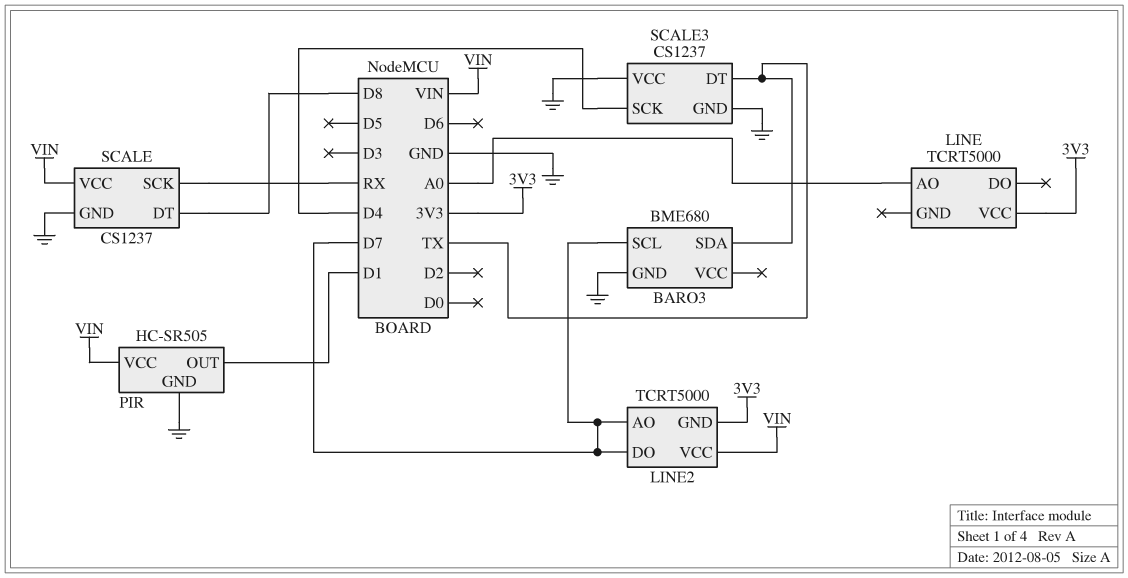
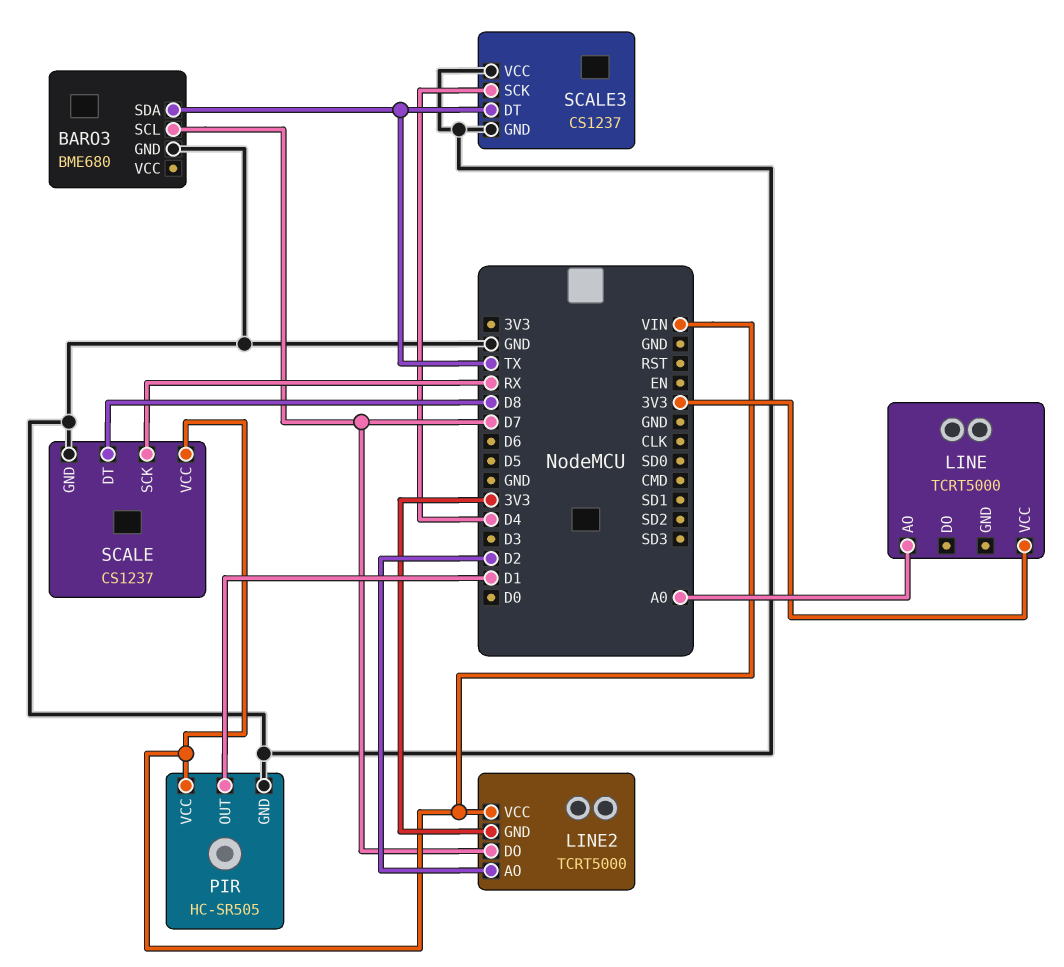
LINE2 pin AO: D7 -> D2

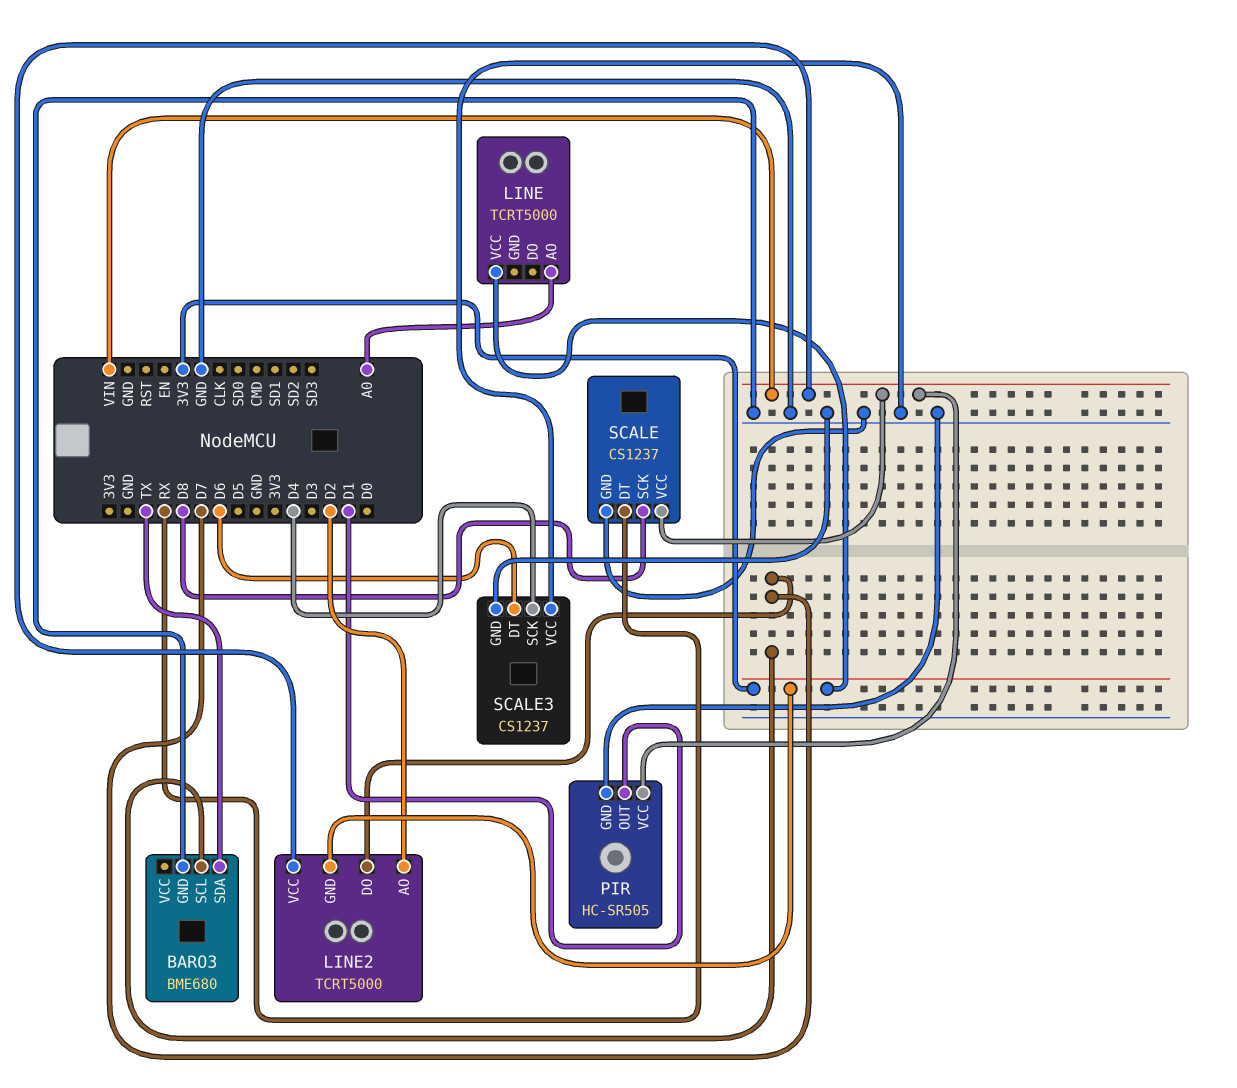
SCALE pin DT: D8 -> RX
SCALE pin SCK: RX -> D8
SCALE3 pin DT: TX -> D6

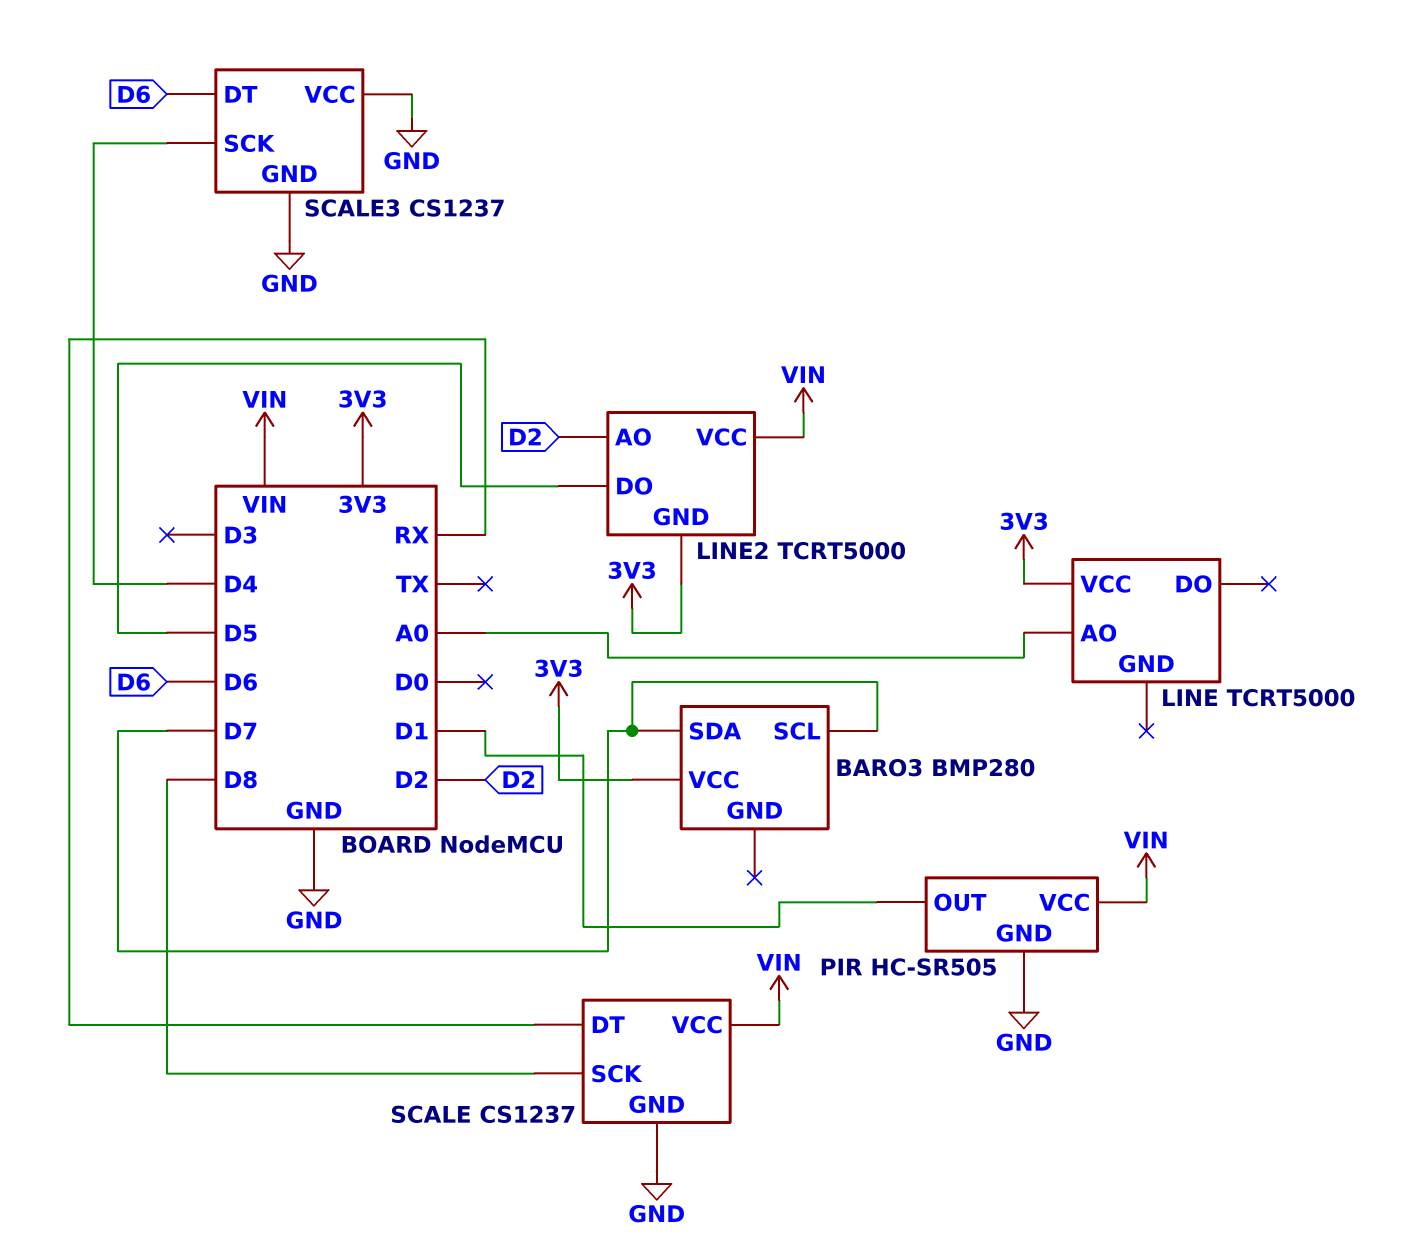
BARO3: BME680 -> BMP280
BARO3 pin GND: GND -> none
BARO3 pin SDA: TX -> D7
BARO3 pin VCC: none -> 3V3
LINE2 pin DO: D7 -> D5

